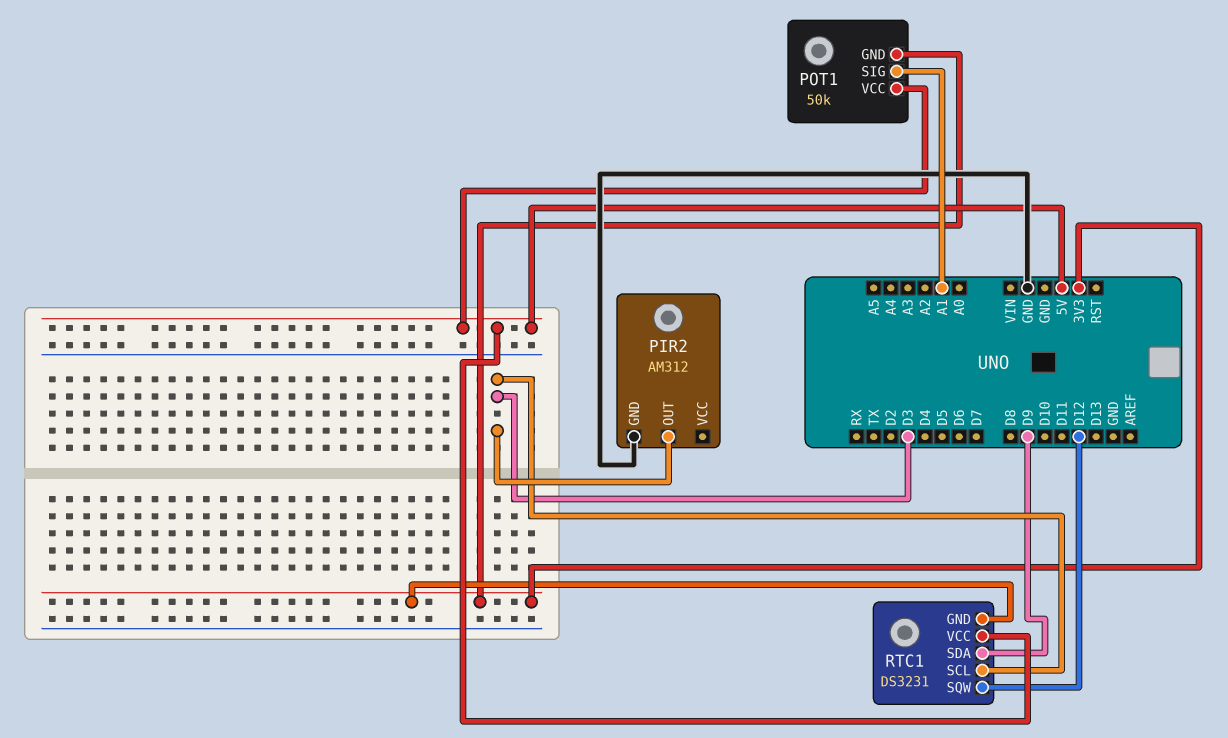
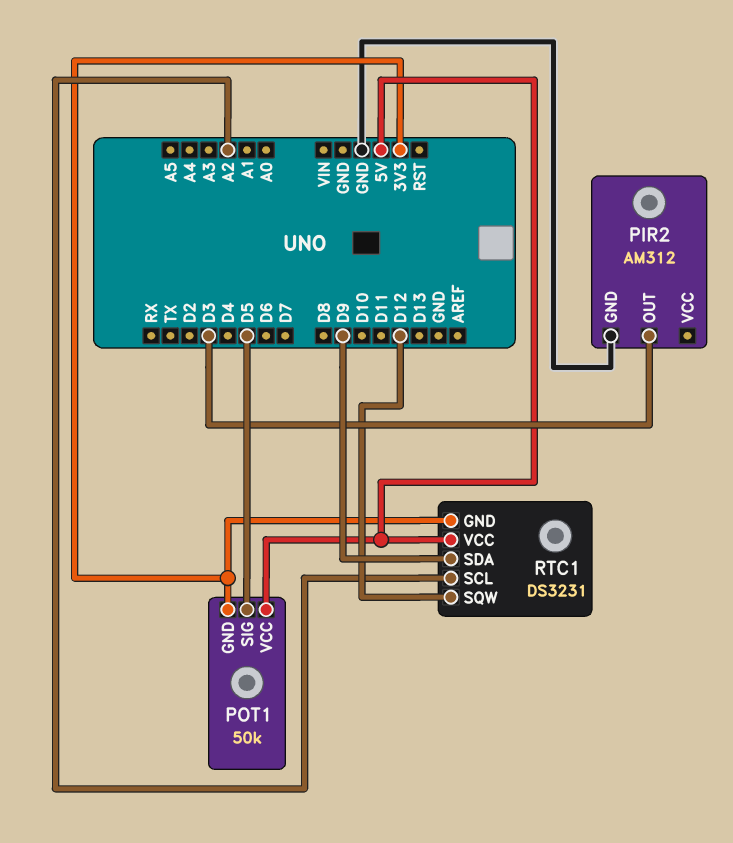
POT1 pin SIG: A1 -> D5
RTC1 pin SCL: D3 -> A2

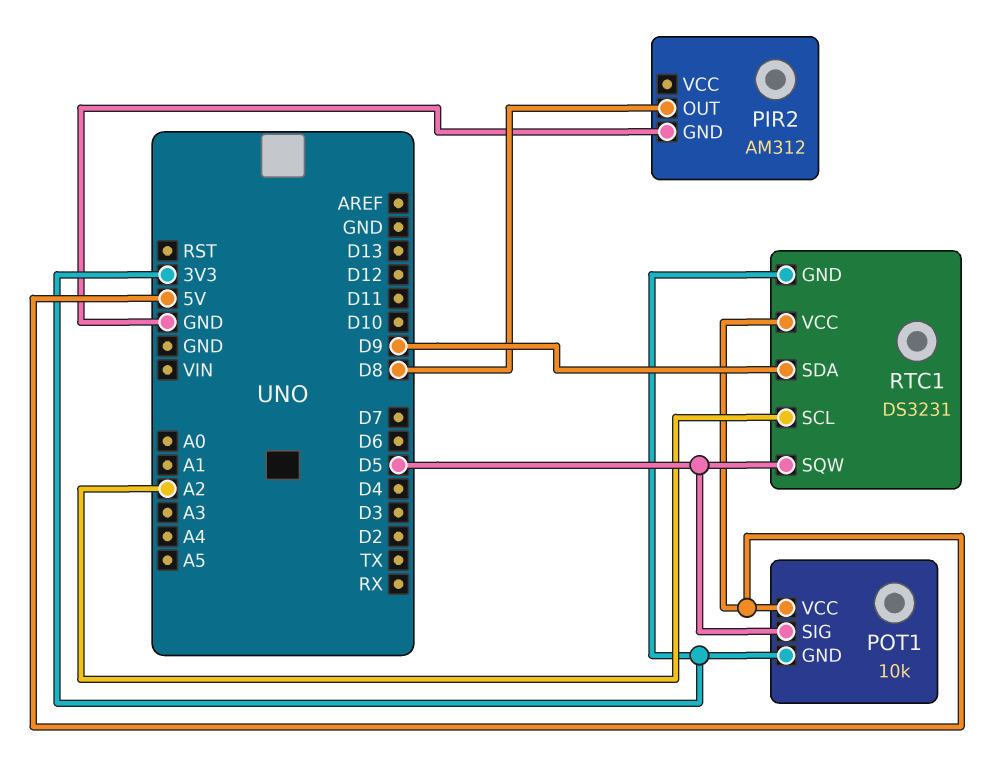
PIR2 pin OUT: D3 -> D8
POT1: 50k -> 10k
RTC1 pin SQW: D12 -> D5

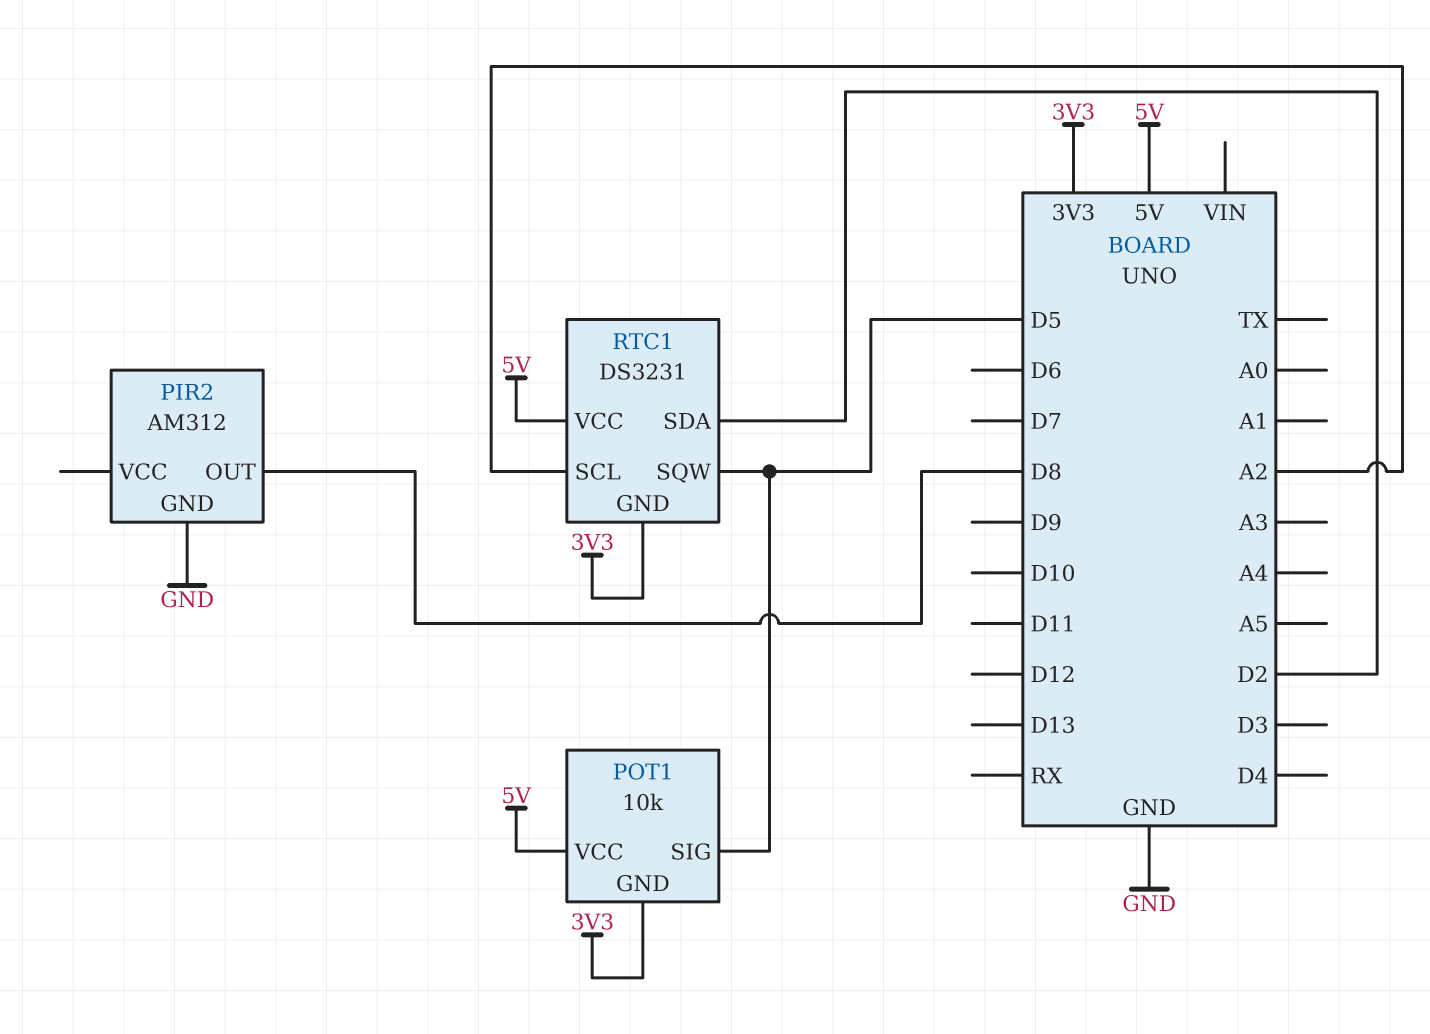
RTC1 pin SDA: D9 -> D2

